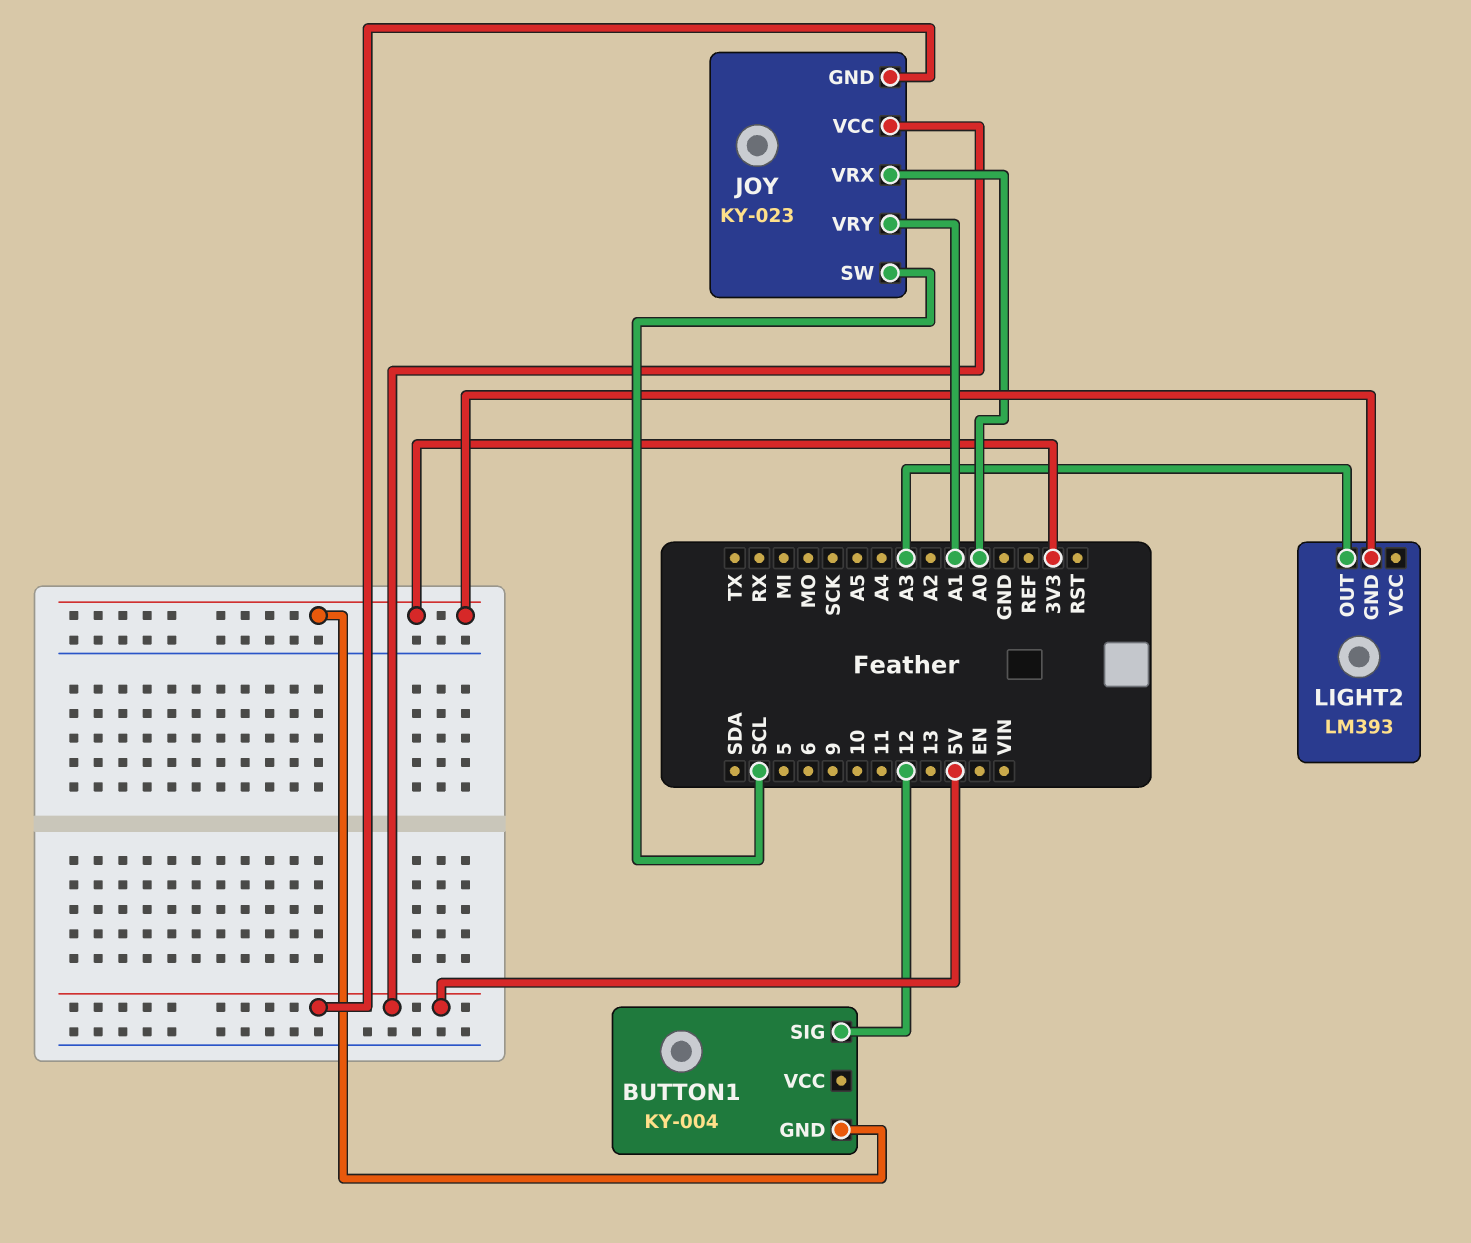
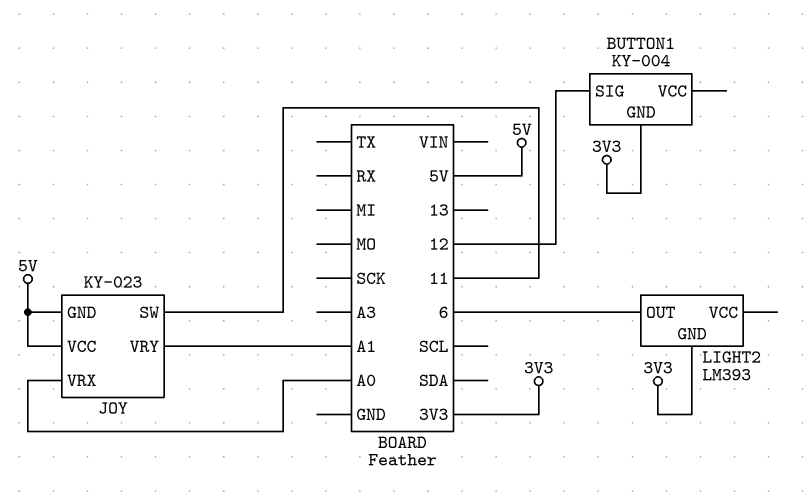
JOY pin SW: SCL -> 11
LIGHT2 pin OUT: A3 -> 6

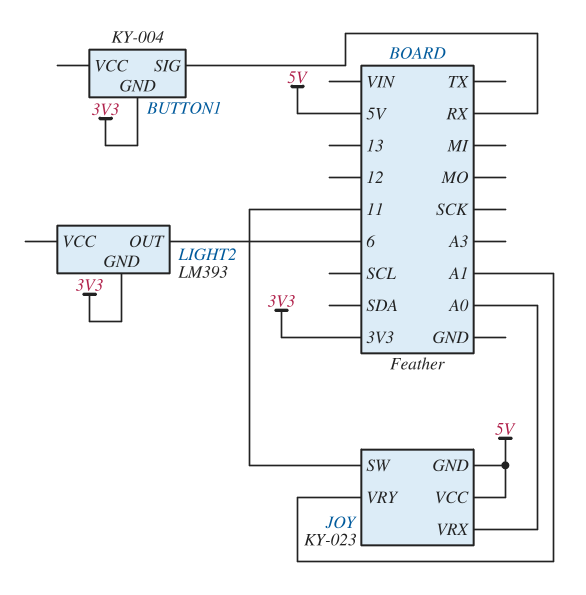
BUTTON1 pin SIG: 12 -> RX

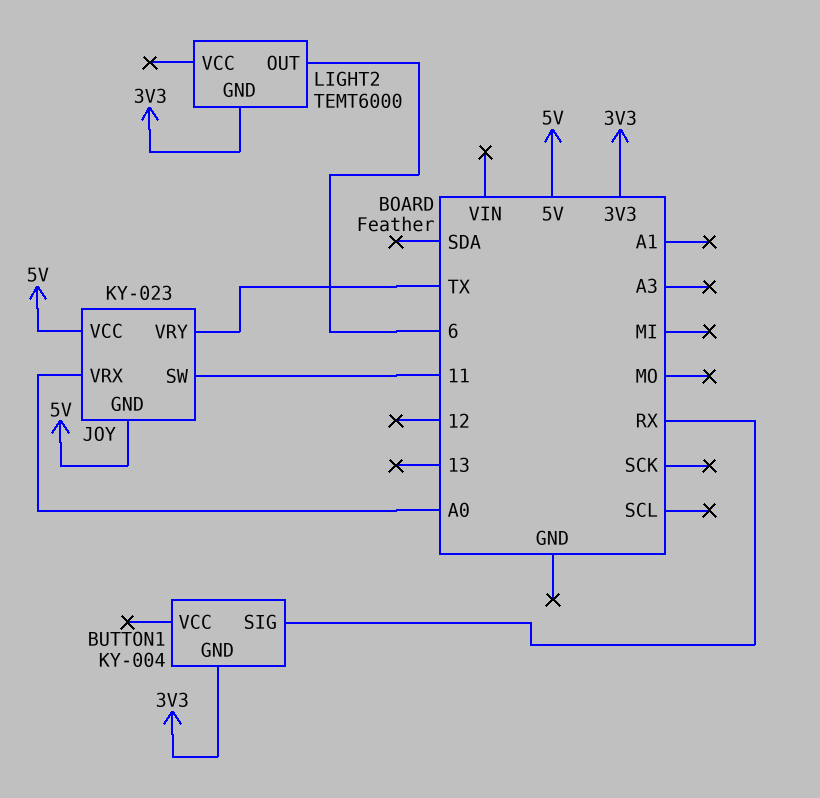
JOY pin VRY: A1 -> TX
LIGHT2: LM393 -> TEMT6000

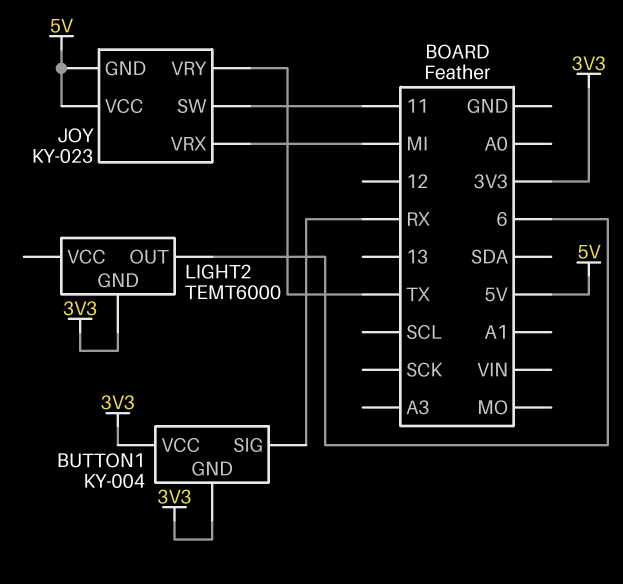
BUTTON1 pin VCC: none -> 3V3
JOY pin VRX: A0 -> MI

